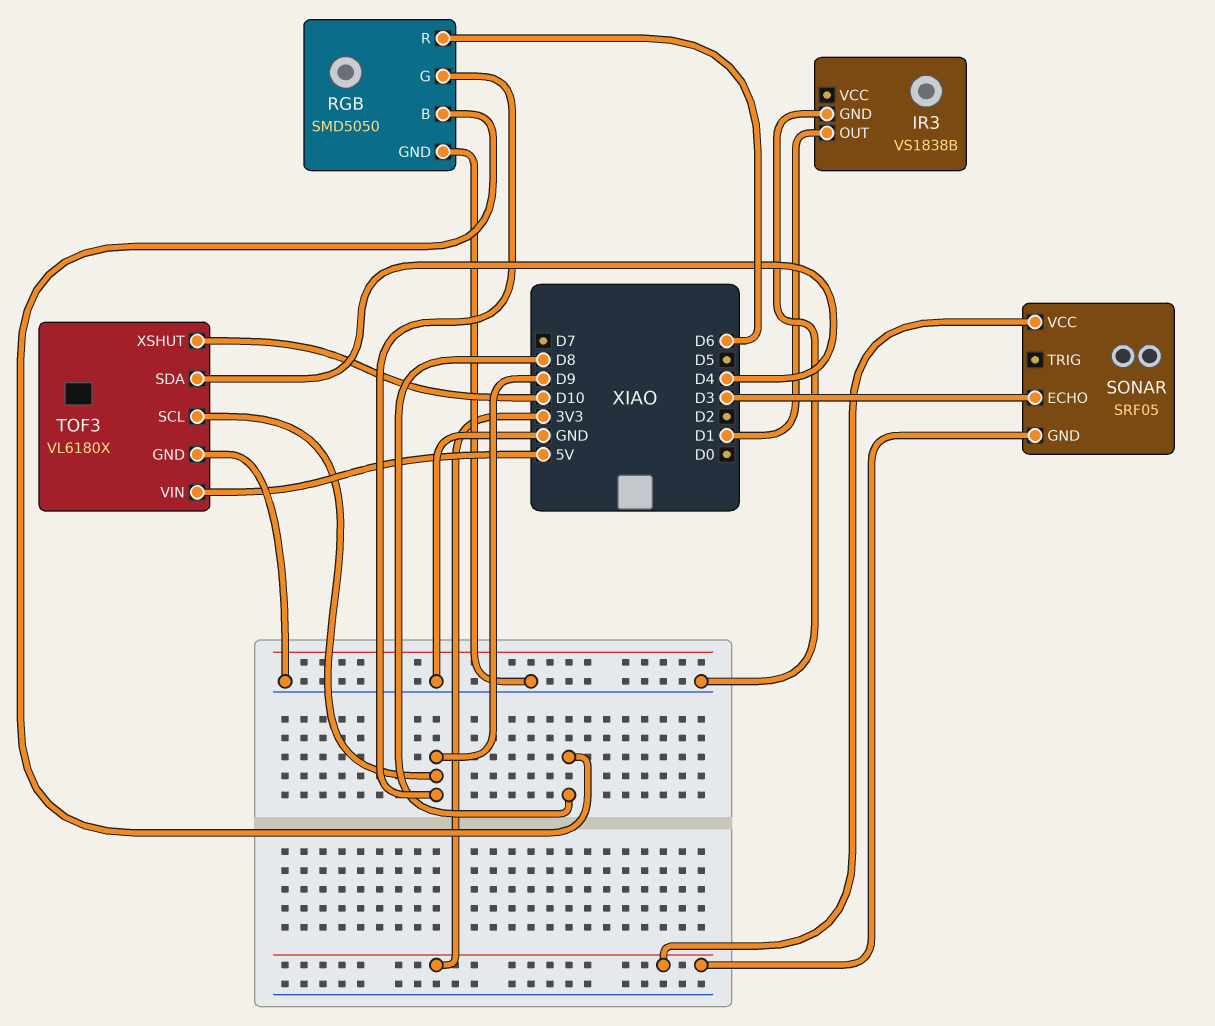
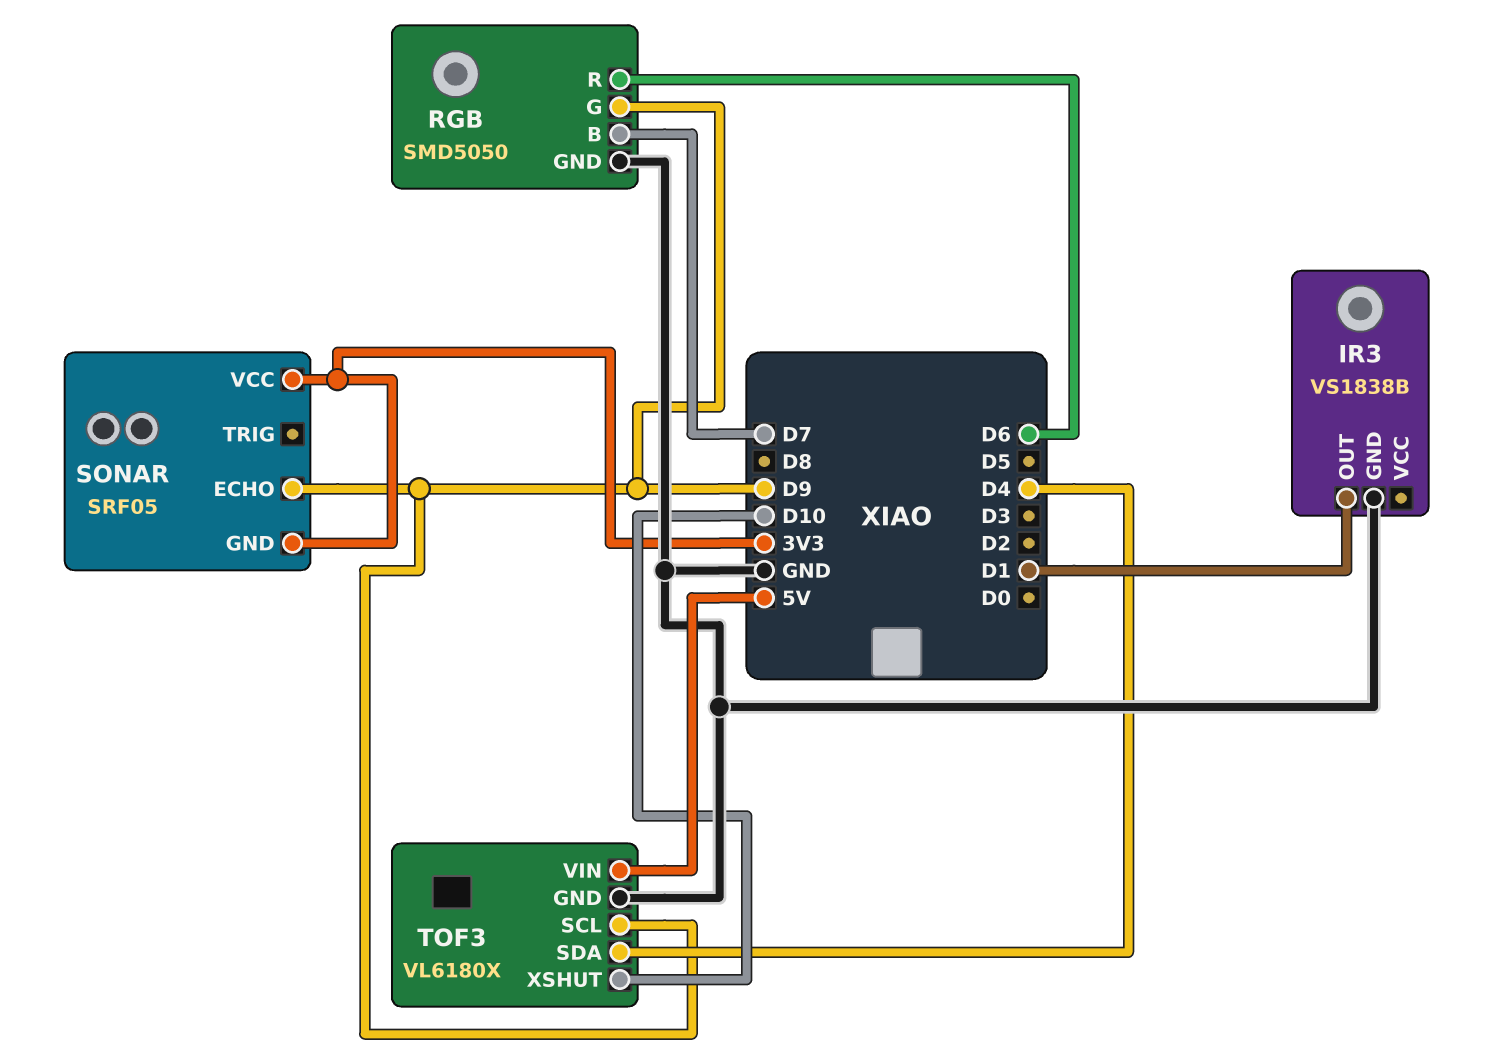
RGB pin B: D8 -> D7
SONAR pin ECHO: D3 -> D9

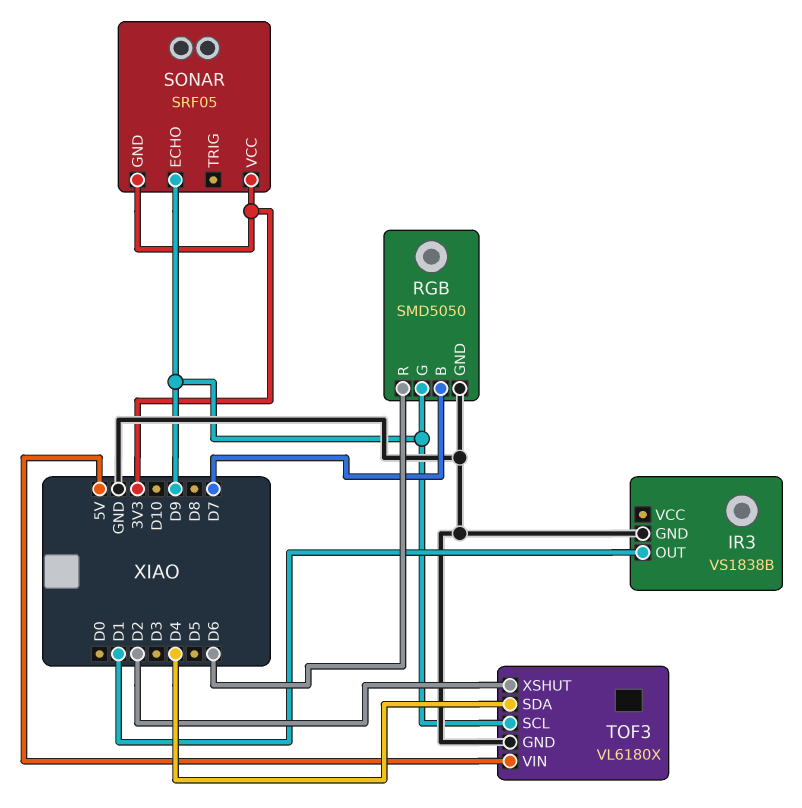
TOF3 pin XSHUT: D10 -> D2

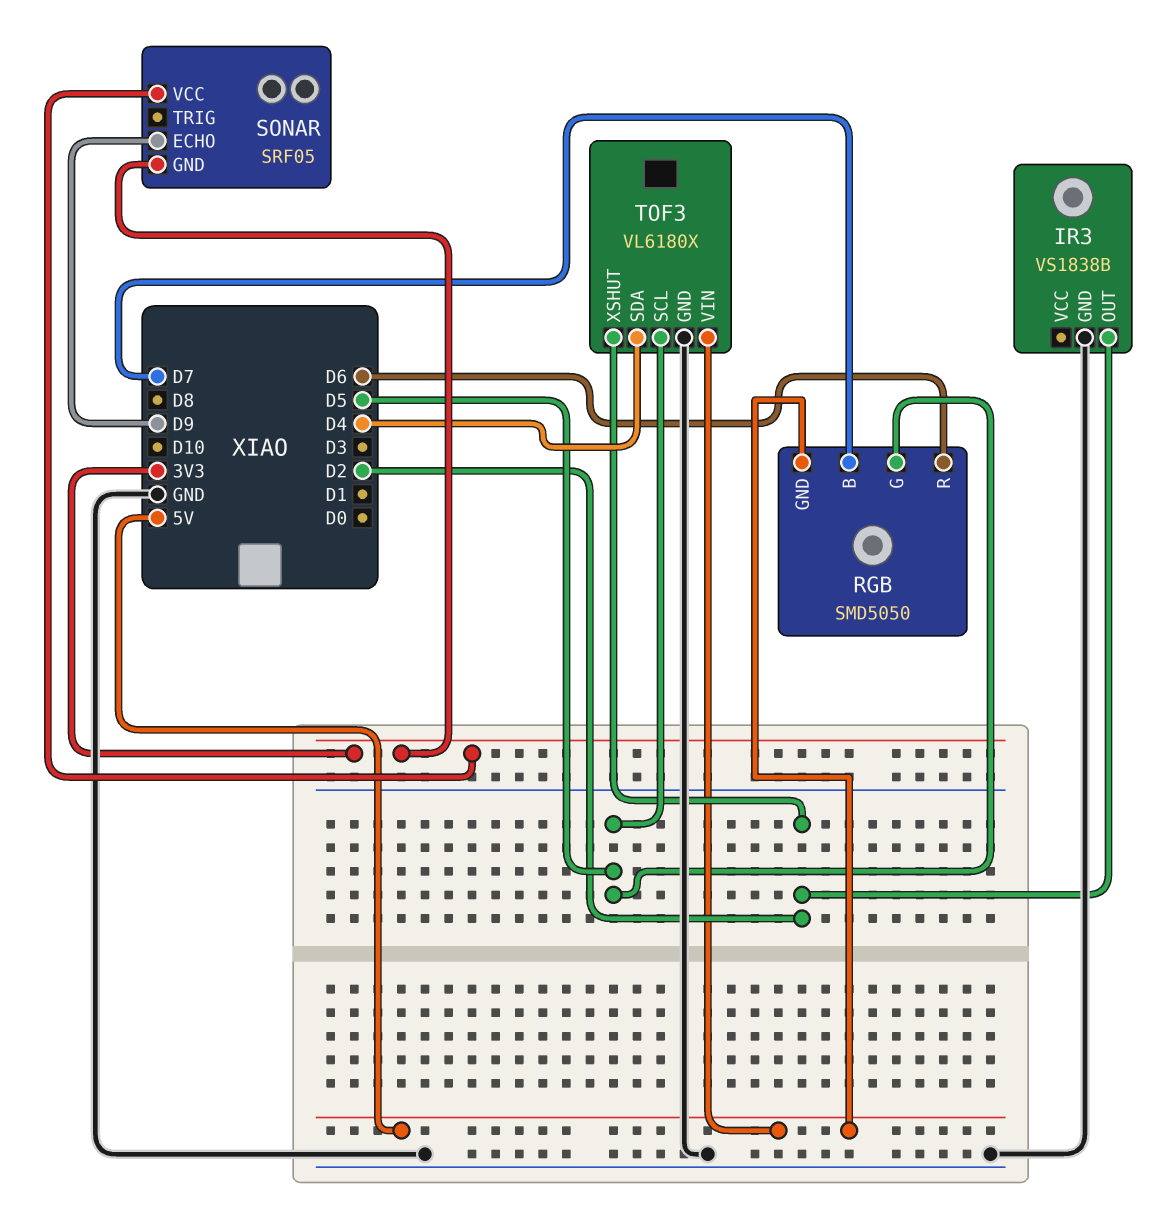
IR3 pin OUT: D1 -> D2
RGB pin G: D9 -> D5
RGB pin GND: GND -> 5V
TOF3 pin SCL: D9 -> D5

